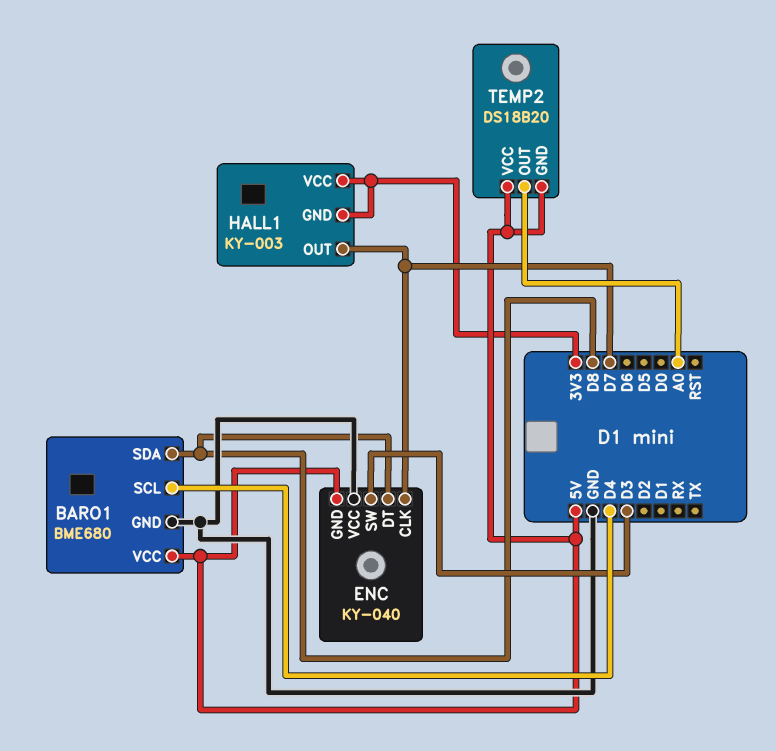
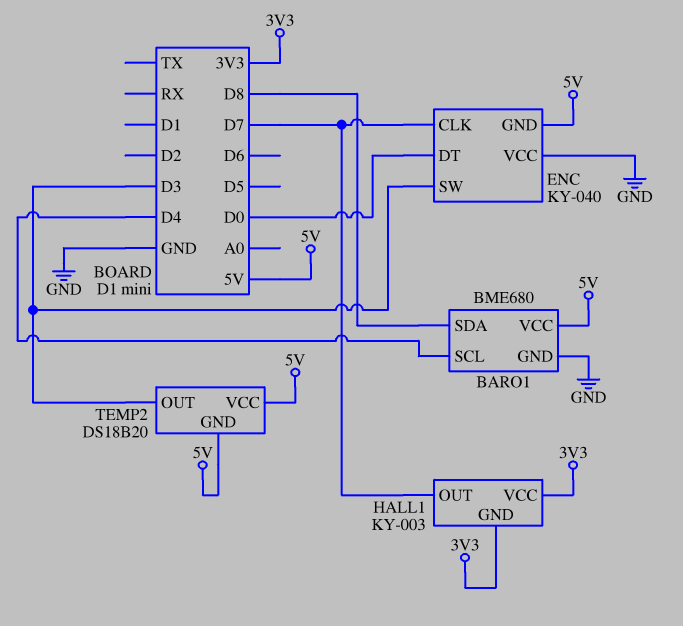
ENC pin DT: D8 -> D0
TEMP2 pin OUT: A0 -> D3

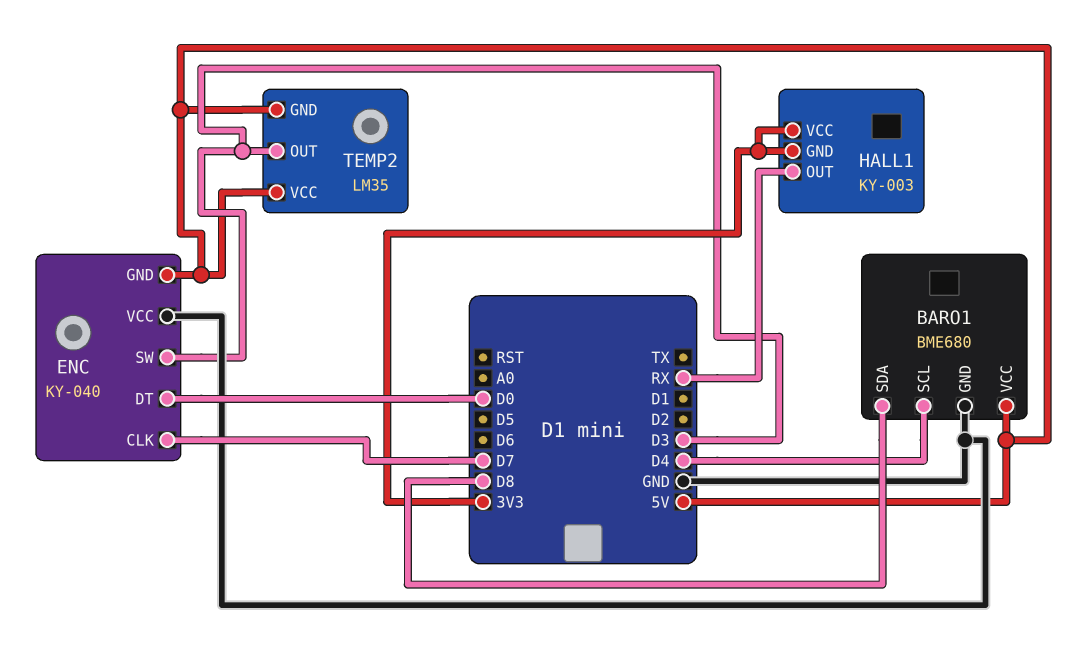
HALL1 pin OUT: D7 -> RX
TEMP2: DS18B20 -> LM35

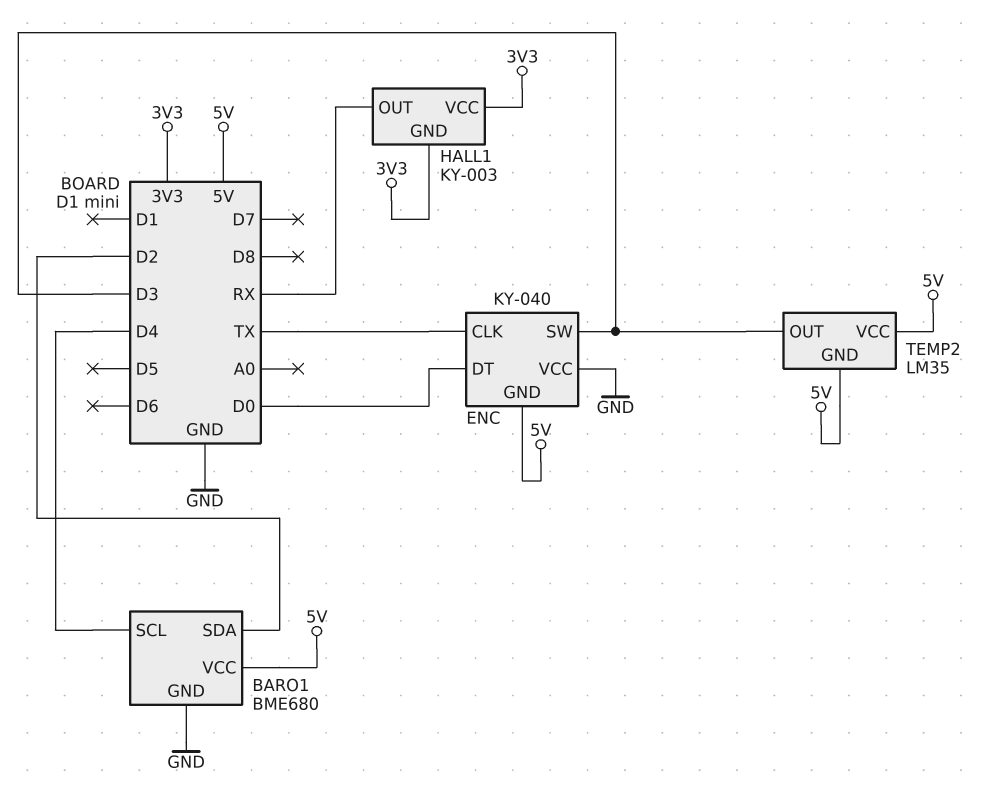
BARO1 pin SDA: D8 -> D2
ENC pin CLK: D7 -> TX

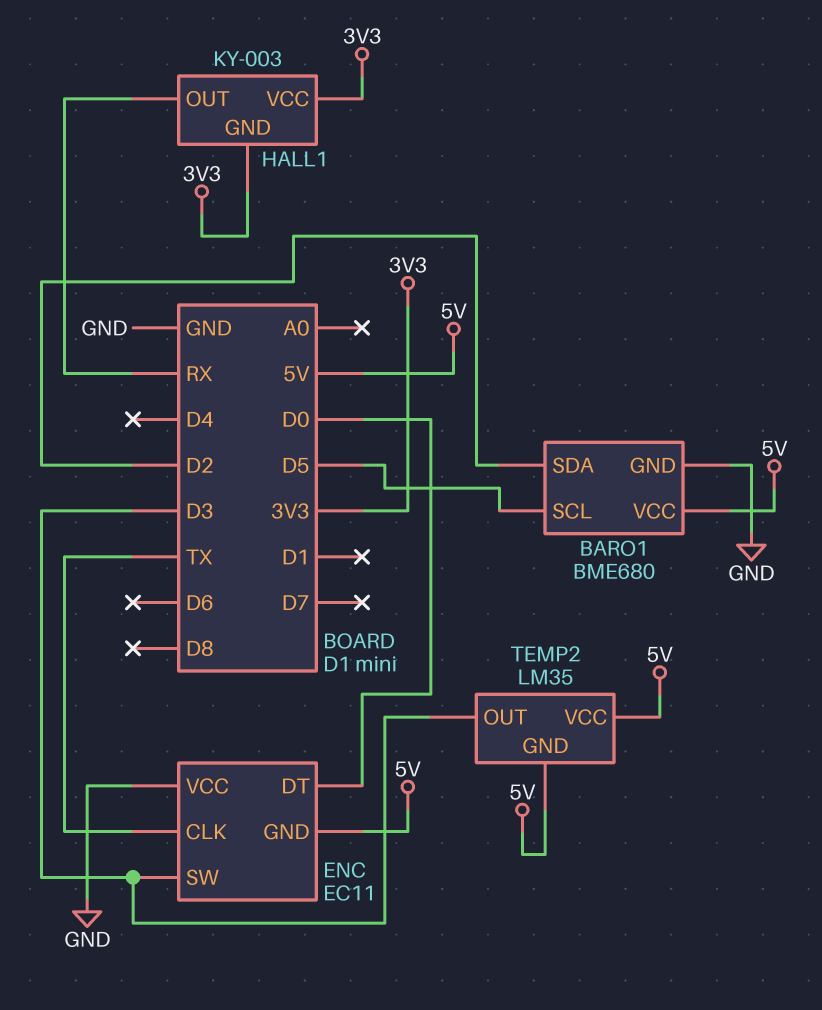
BARO1 pin SCL: D4 -> D5
ENC: KY-040 -> EC11

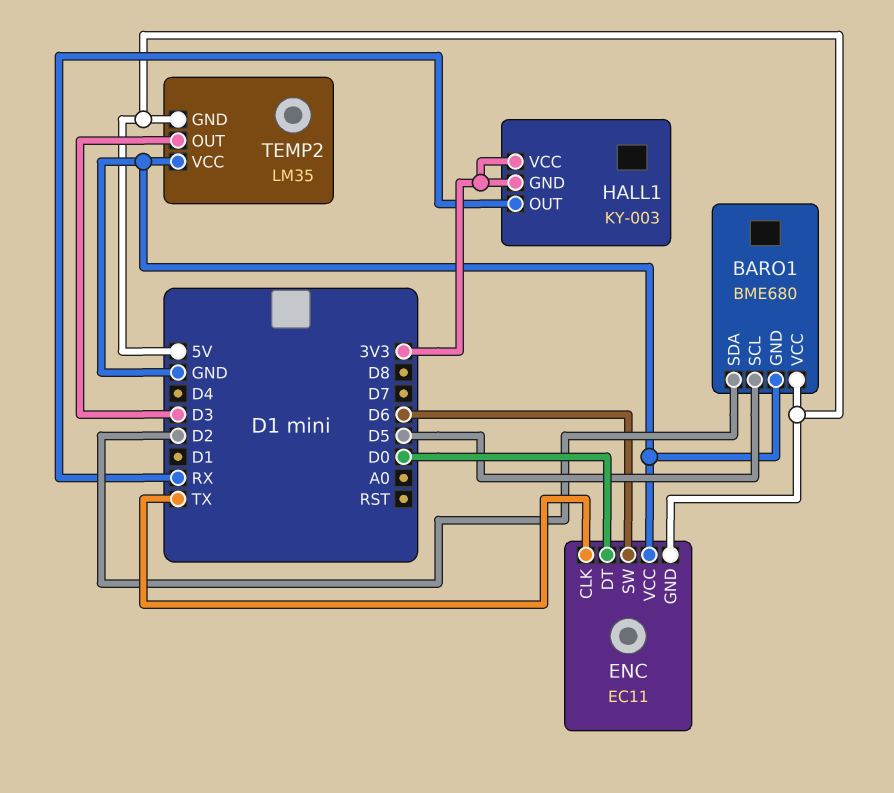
ENC pin SW: D3 -> D6
TEMP2 pin VCC: 5V -> GND

